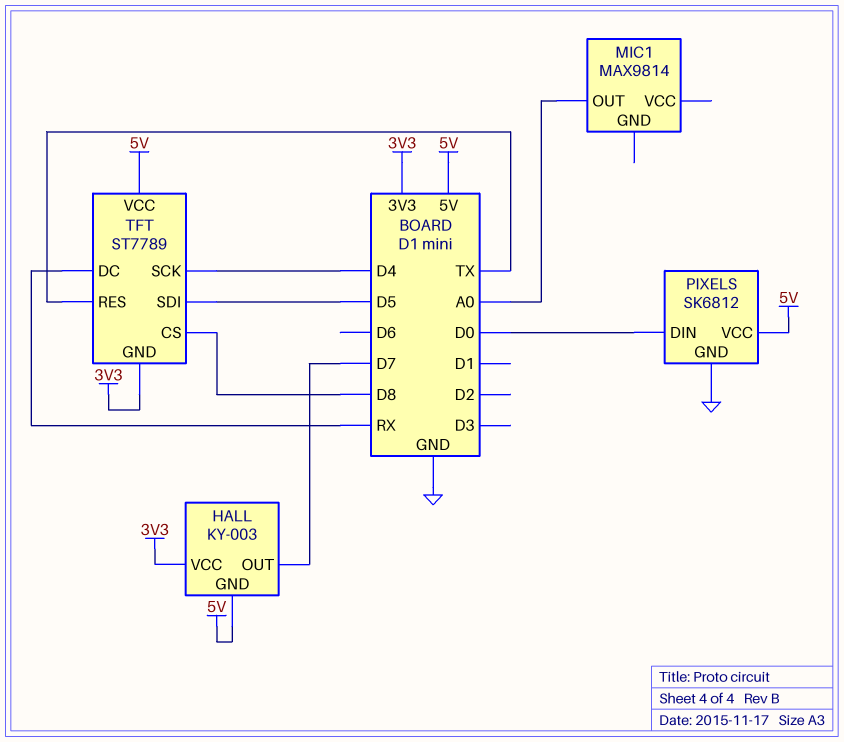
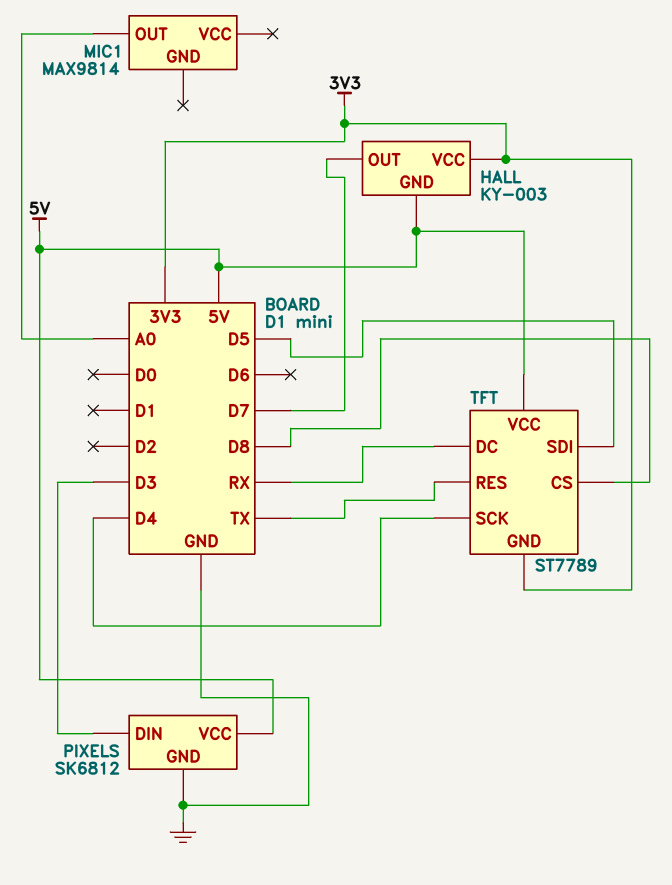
PIXELS pin DIN: D0 -> D3

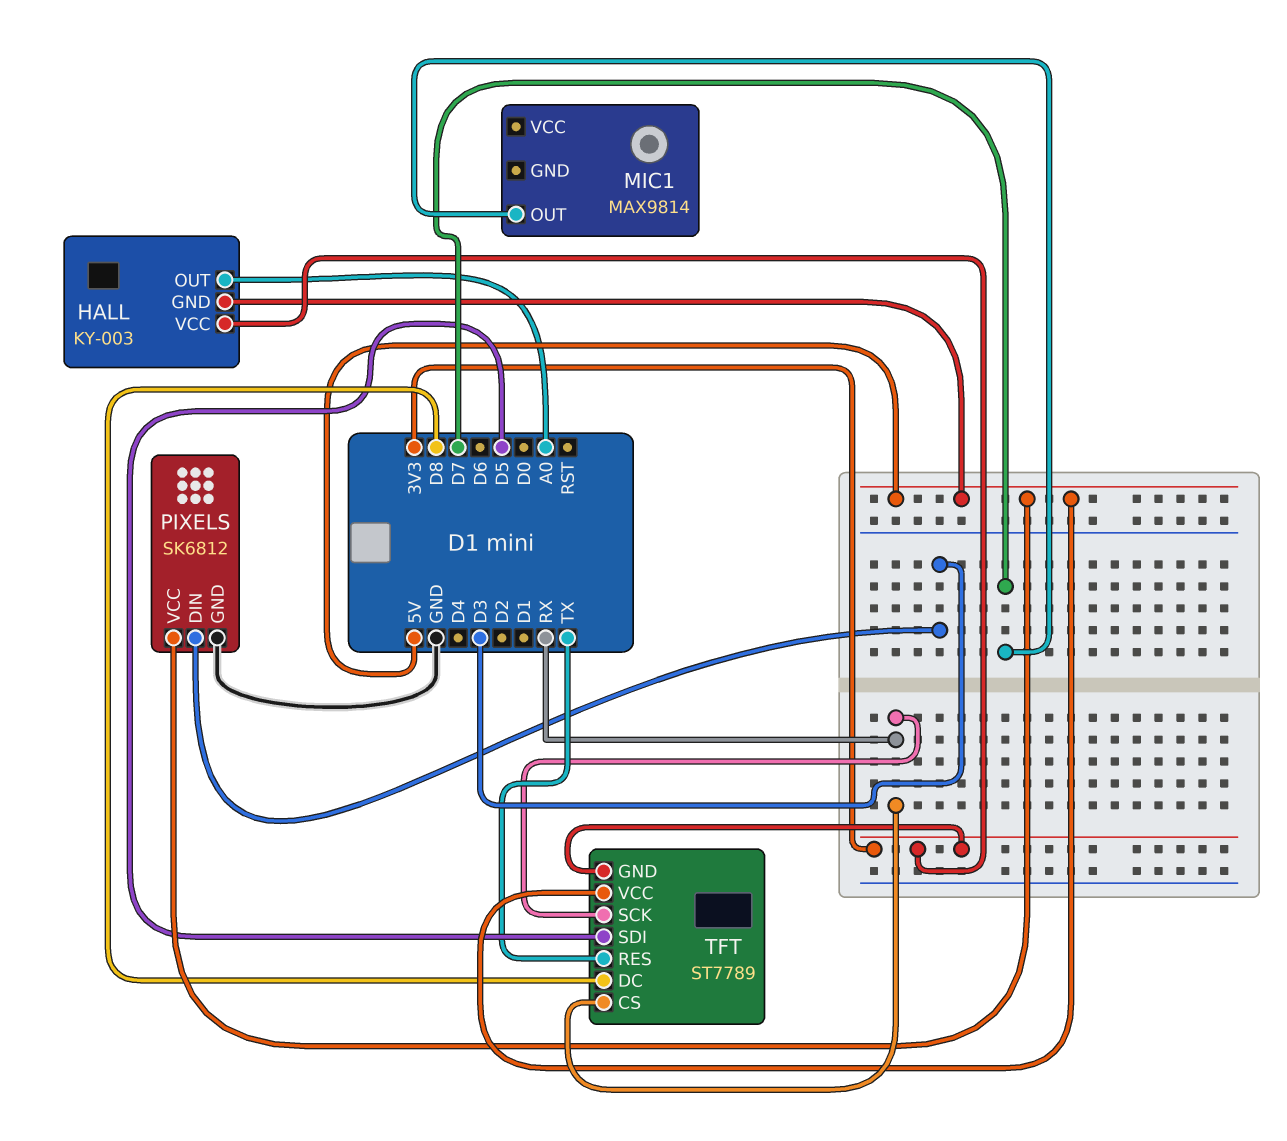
HALL pin OUT: D7 -> A0
MIC1 pin OUT: A0 -> D7
TFT pin CS: D8 -> RX
TFT pin DC: RX -> D8
TFT pin SCK: D4 -> RX

